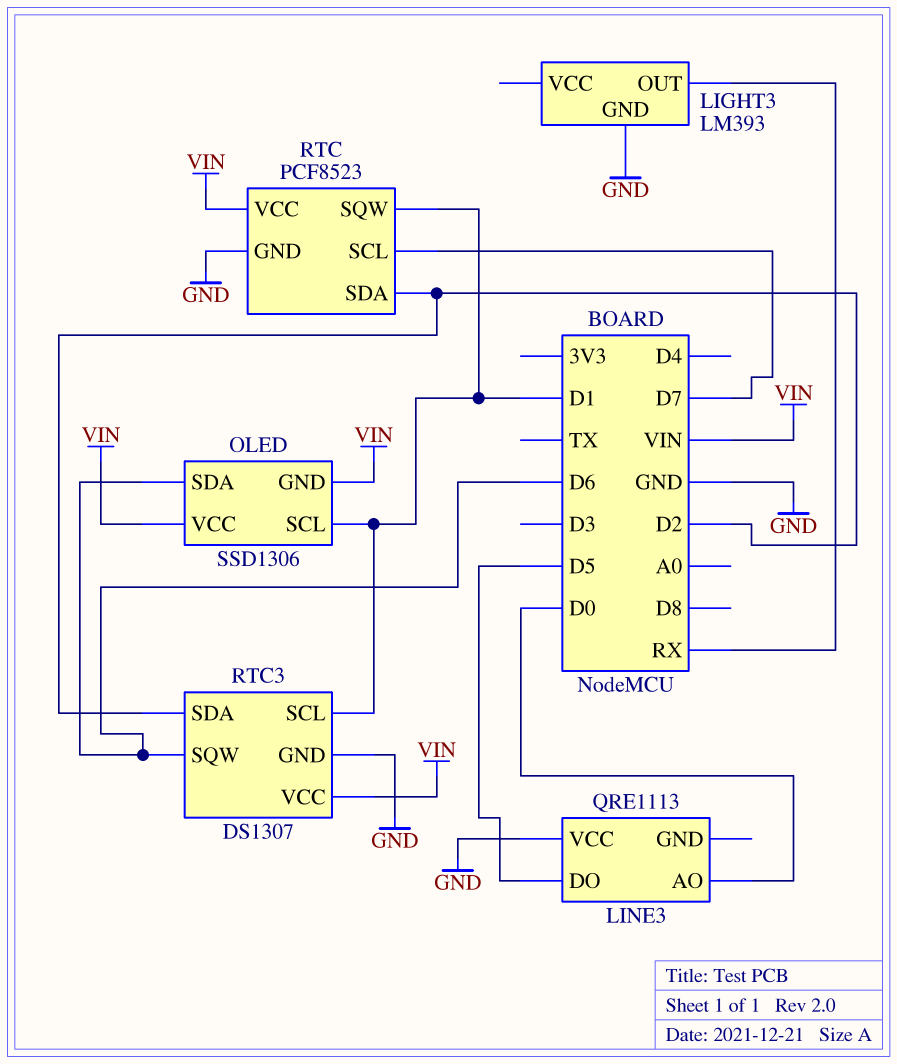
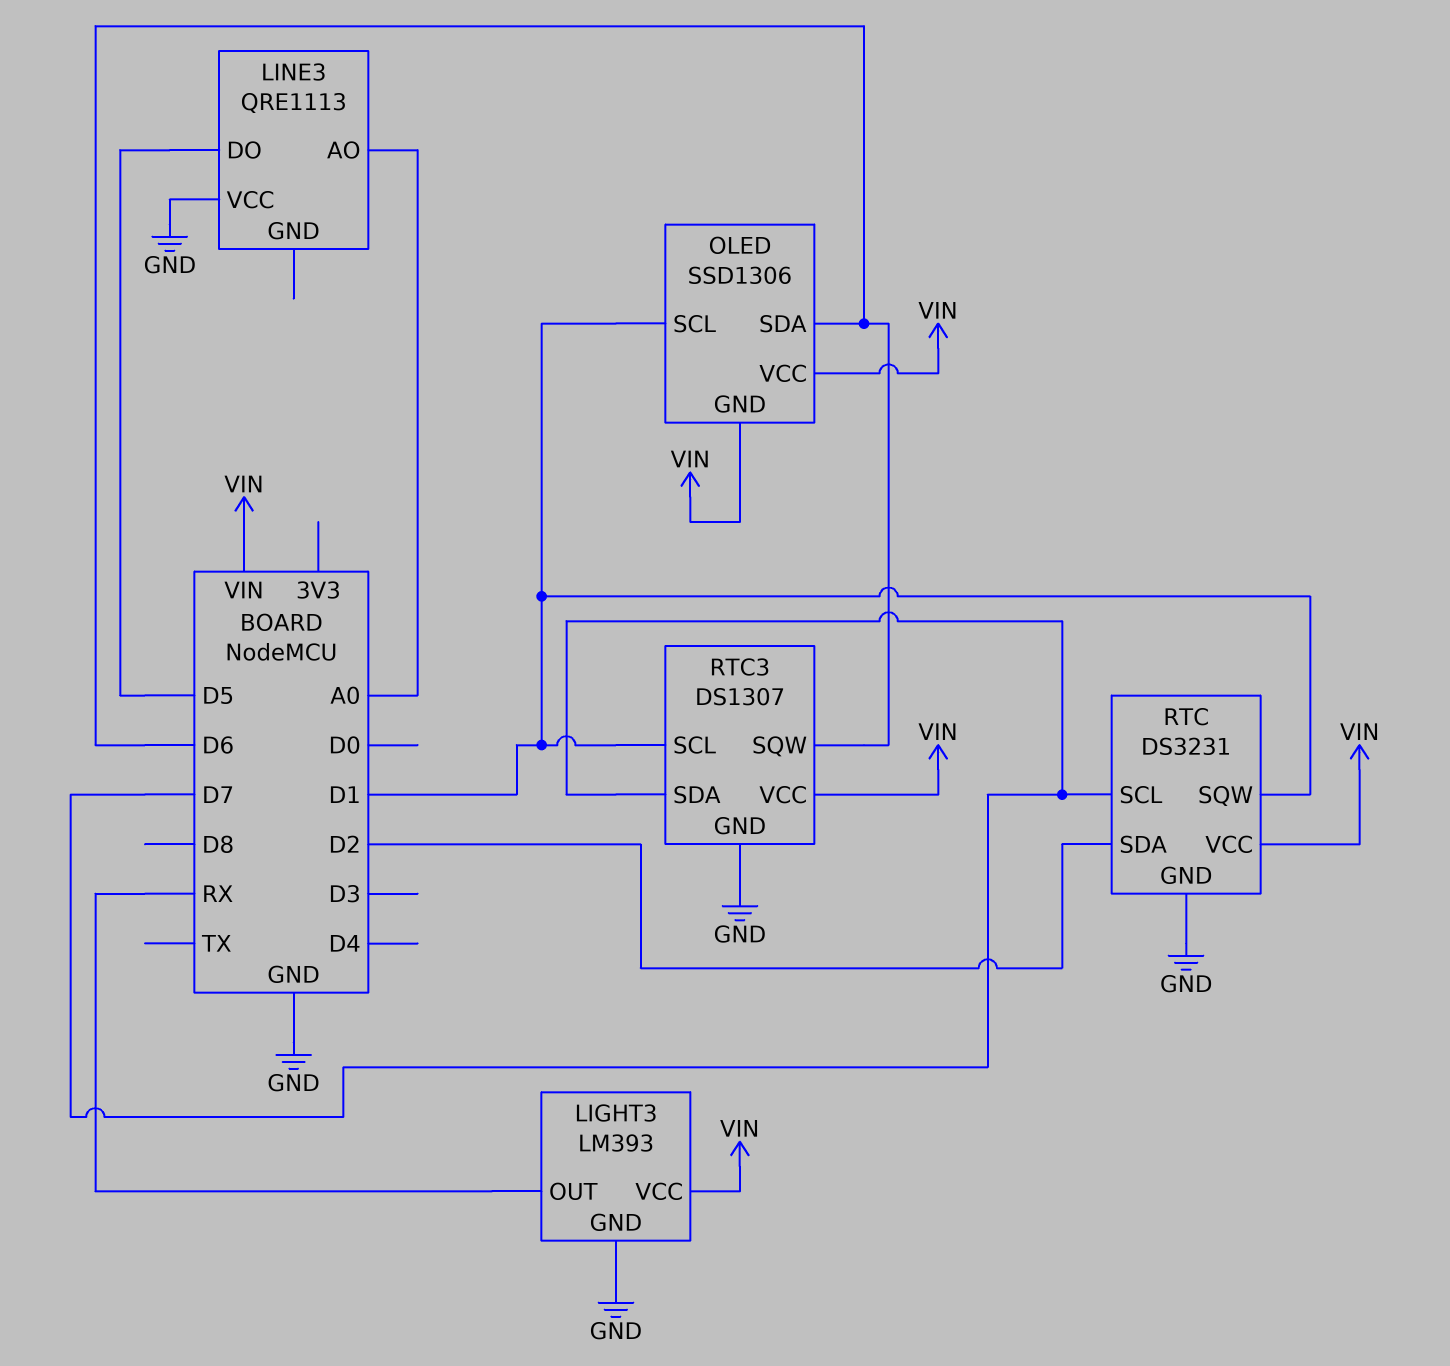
LIGHT3 pin VCC: none -> VIN
LINE3 pin AO: D0 -> A0
RTC: PCF8523 -> DS3231
RTC3 pin SDA: D2 -> D7

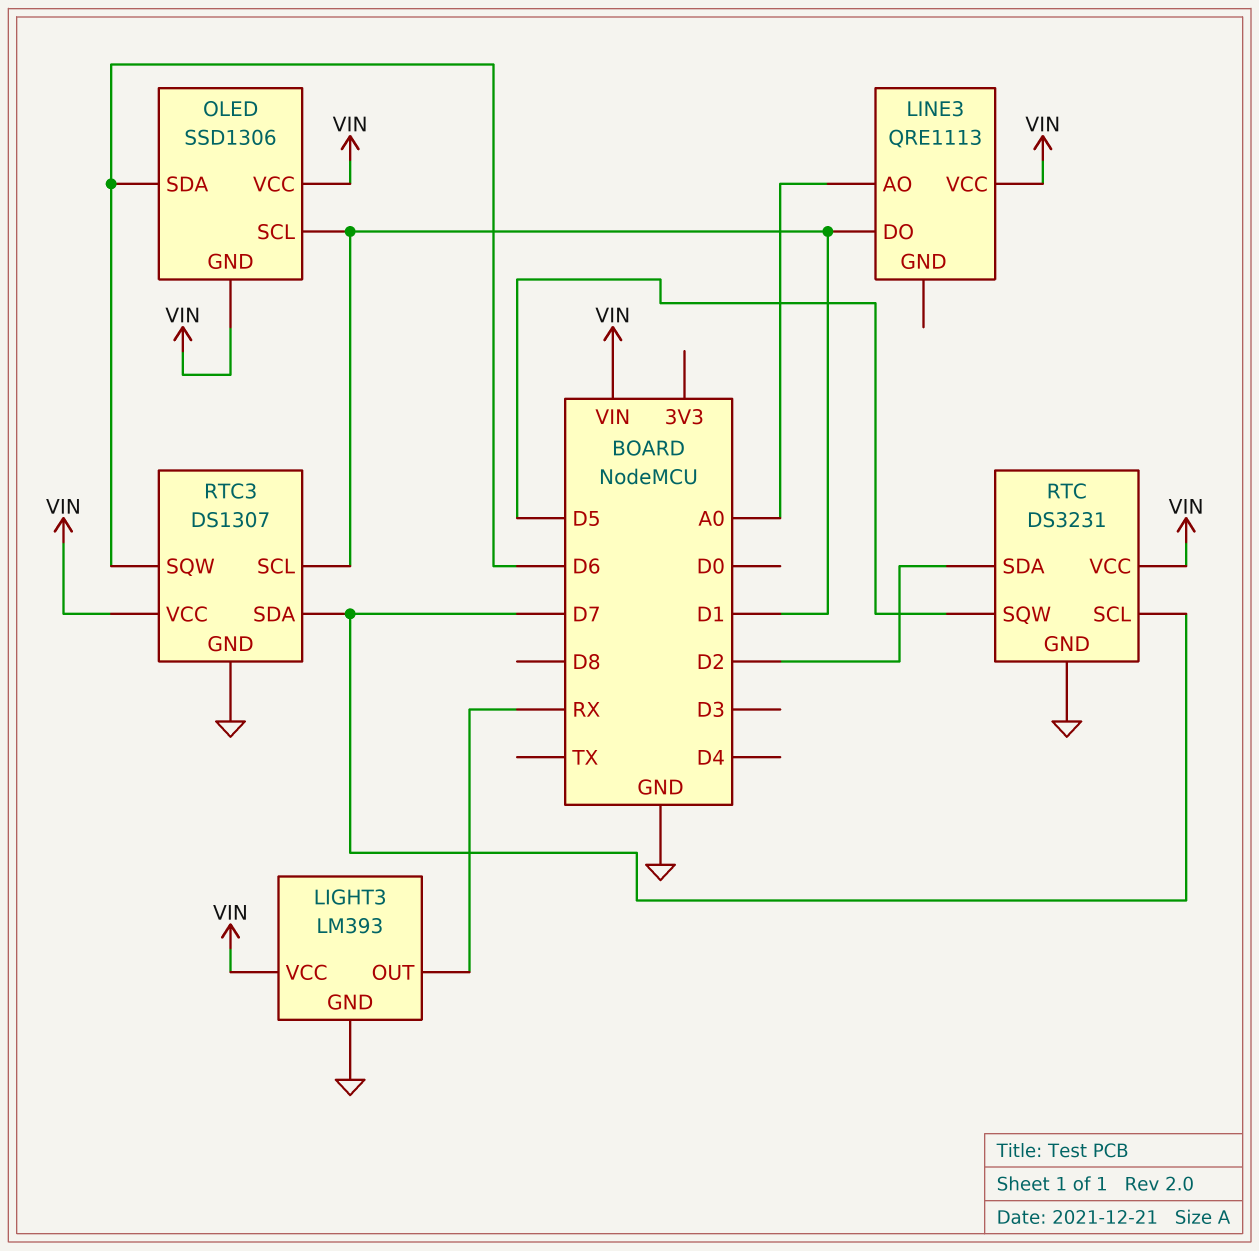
LINE3 pin DO: D5 -> D1
LINE3 pin VCC: GND -> VIN
RTC pin SQW: D1 -> D5

